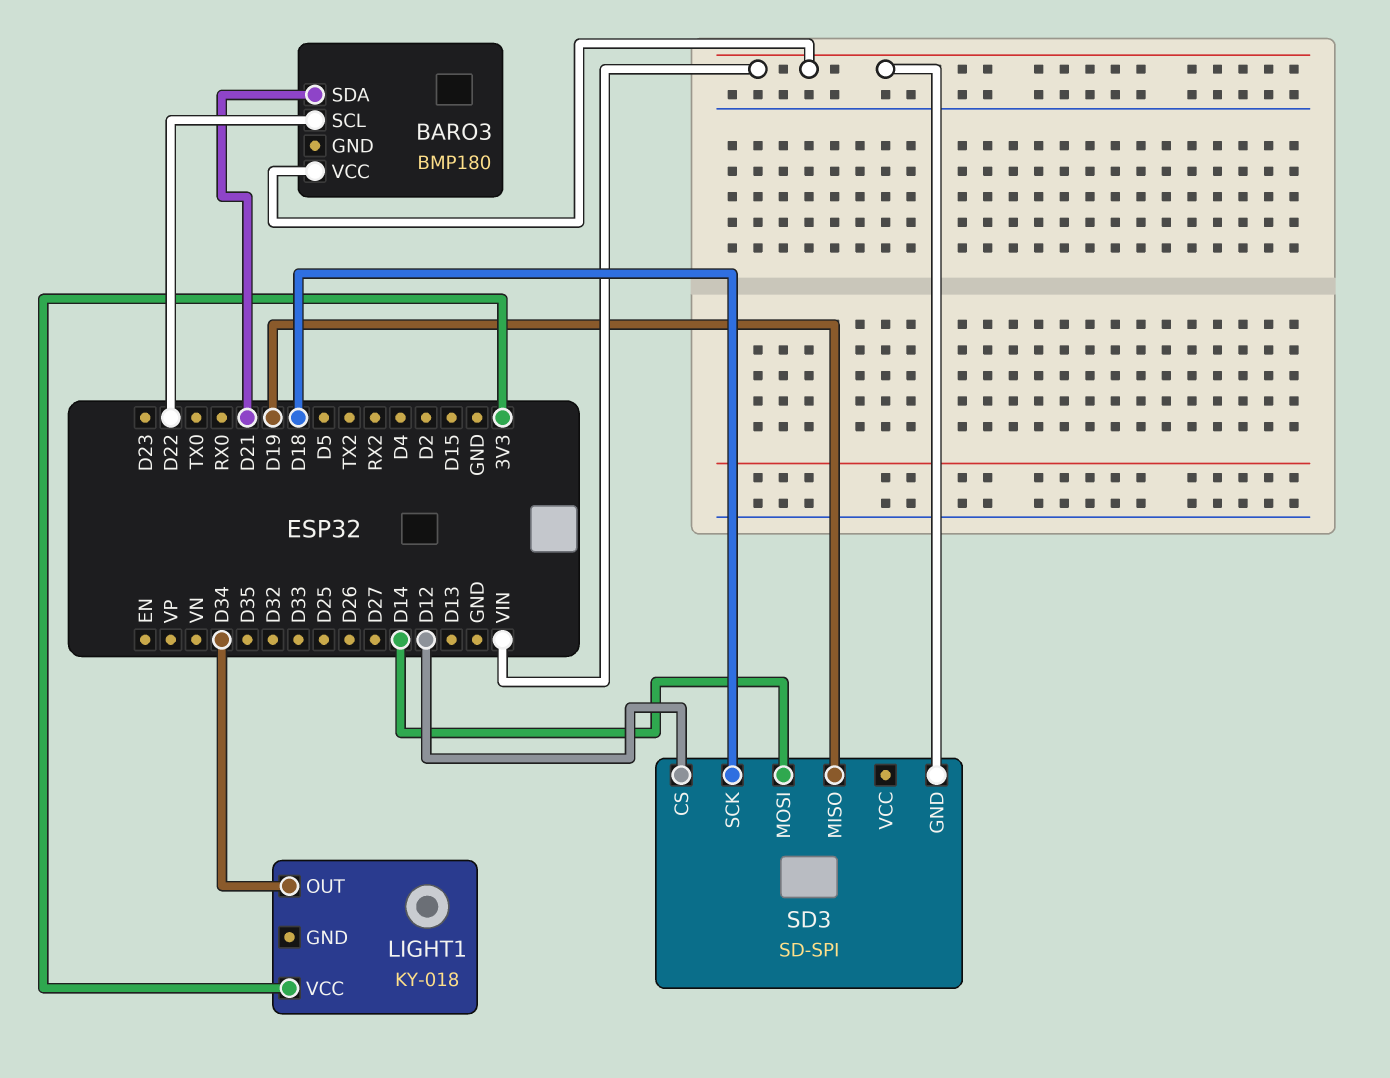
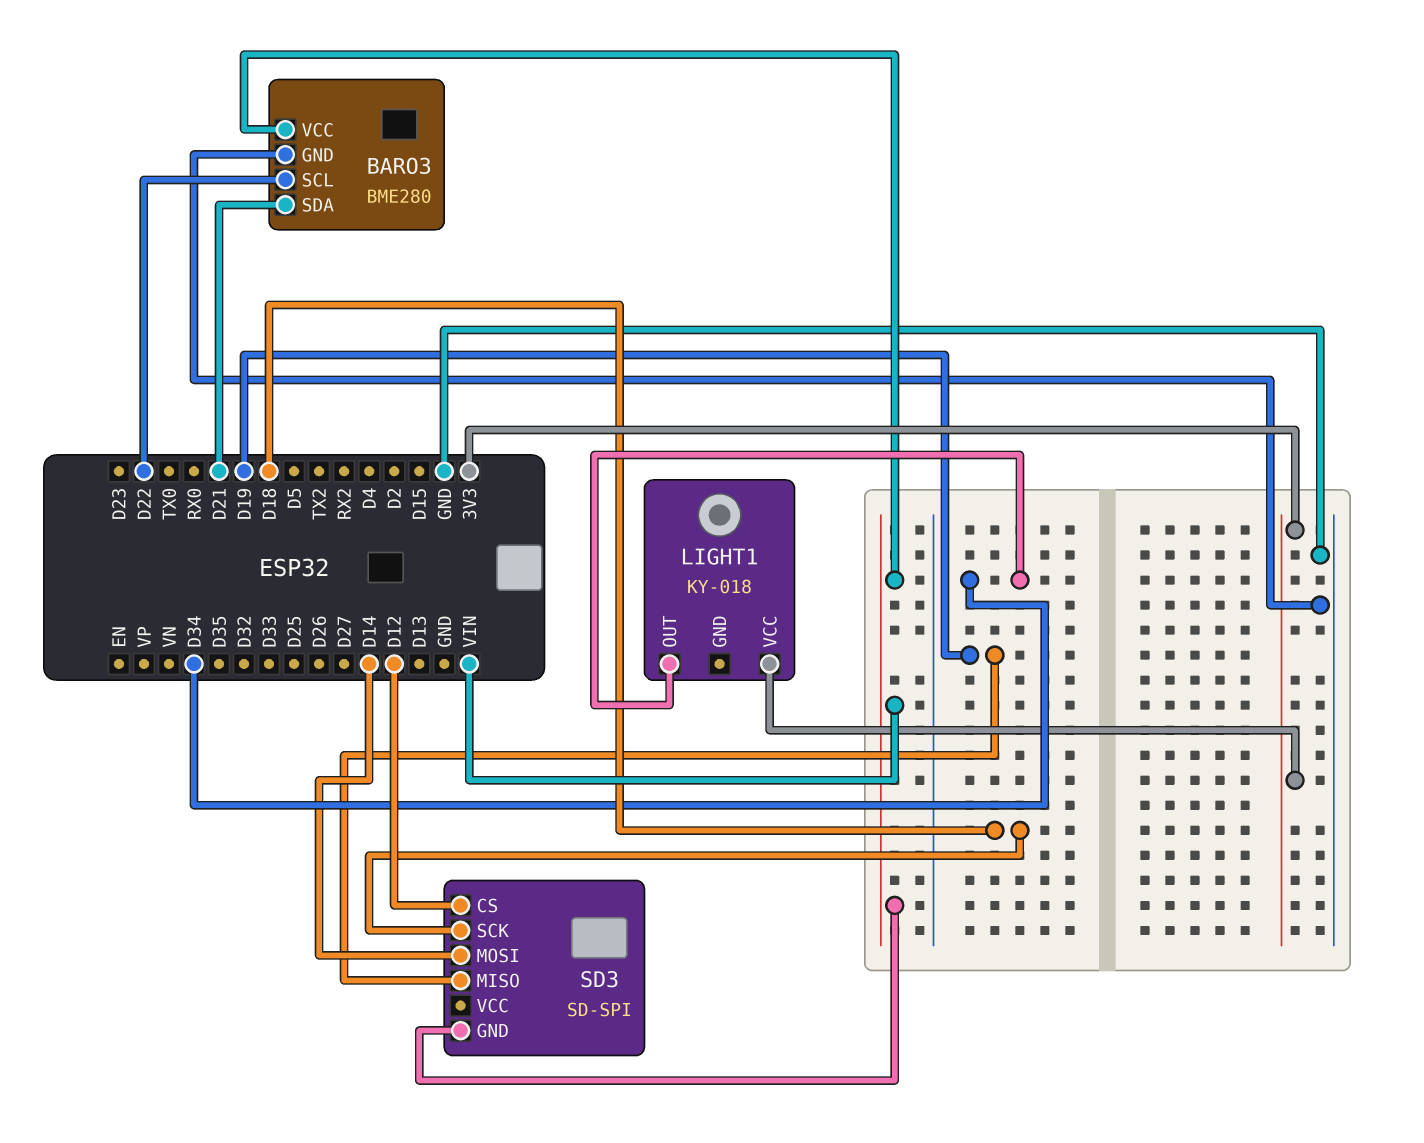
BARO3: BMP180 -> BME280
BARO3 pin GND: none -> GND

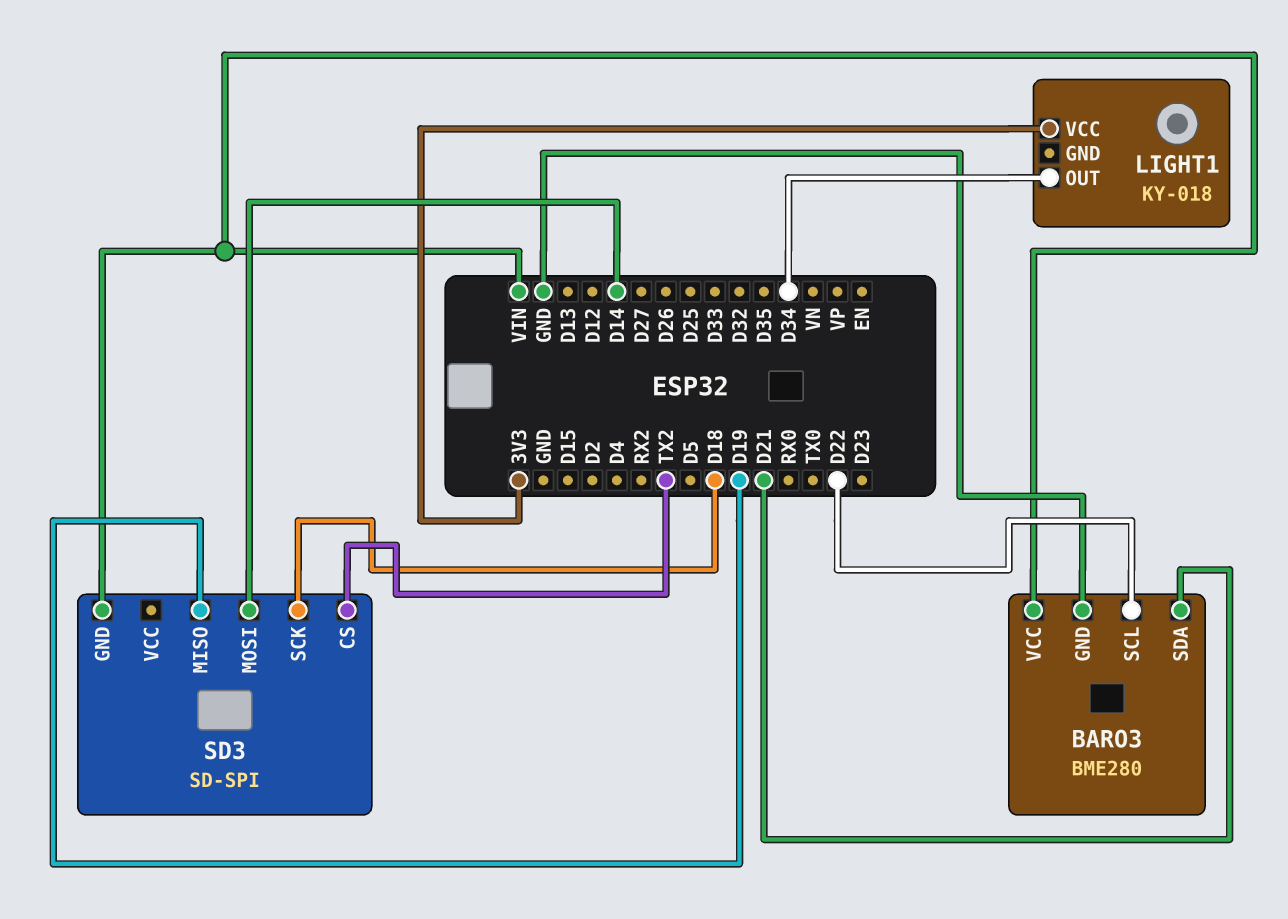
SD3 pin CS: D12 -> TX2

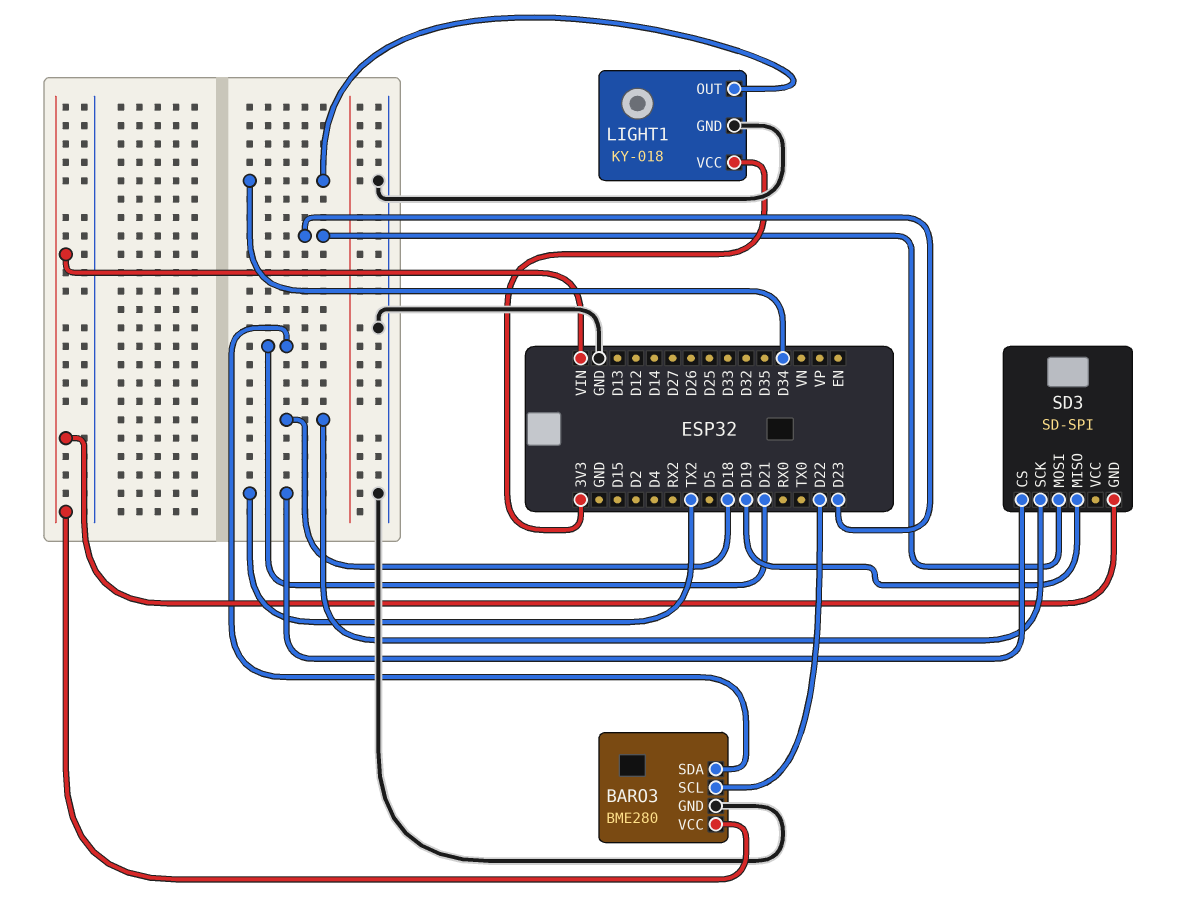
LIGHT1 pin GND: none -> GND
SD3 pin MOSI: D14 -> D23

